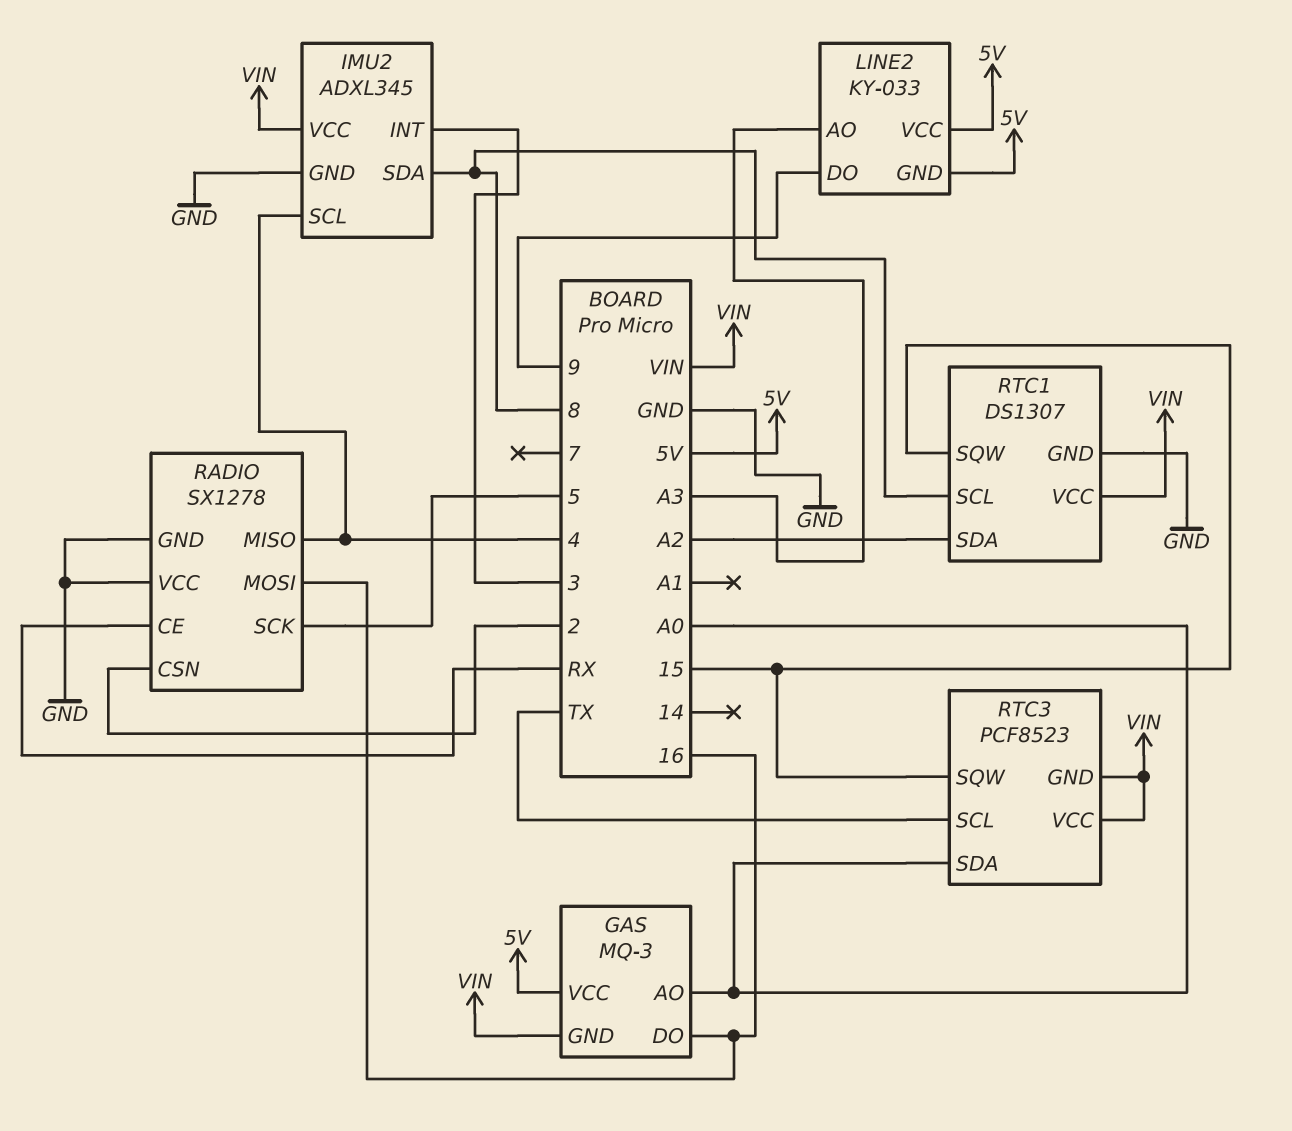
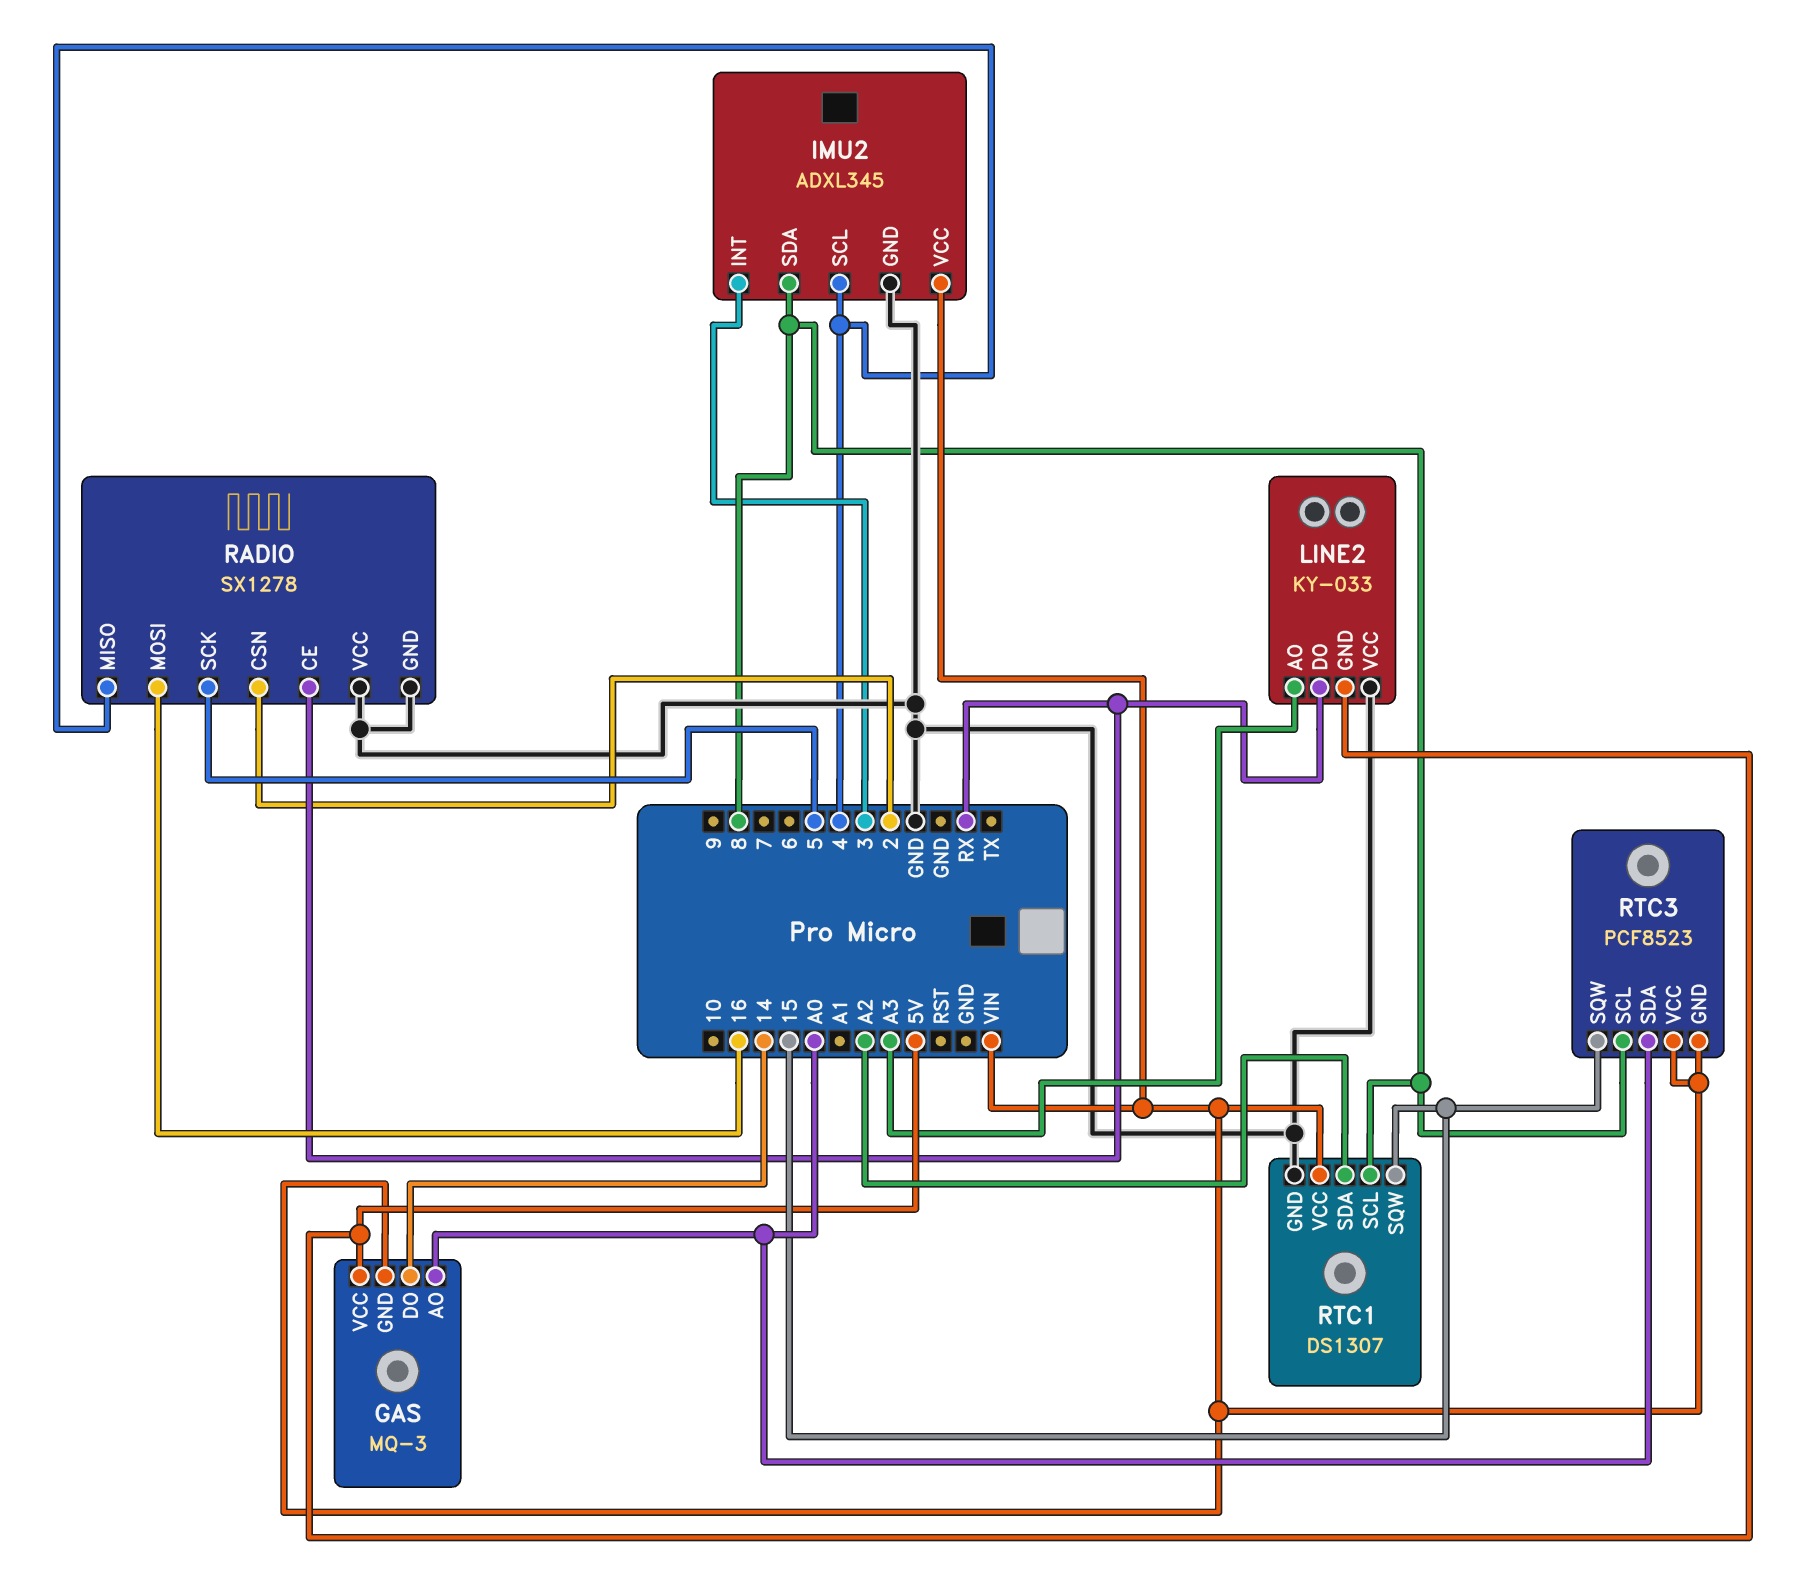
GAS pin DO: 16 -> 14
LINE2 pin DO: 9 -> RX
LINE2 pin VCC: 5V -> GND
RTC3 pin SCL: TX -> 8

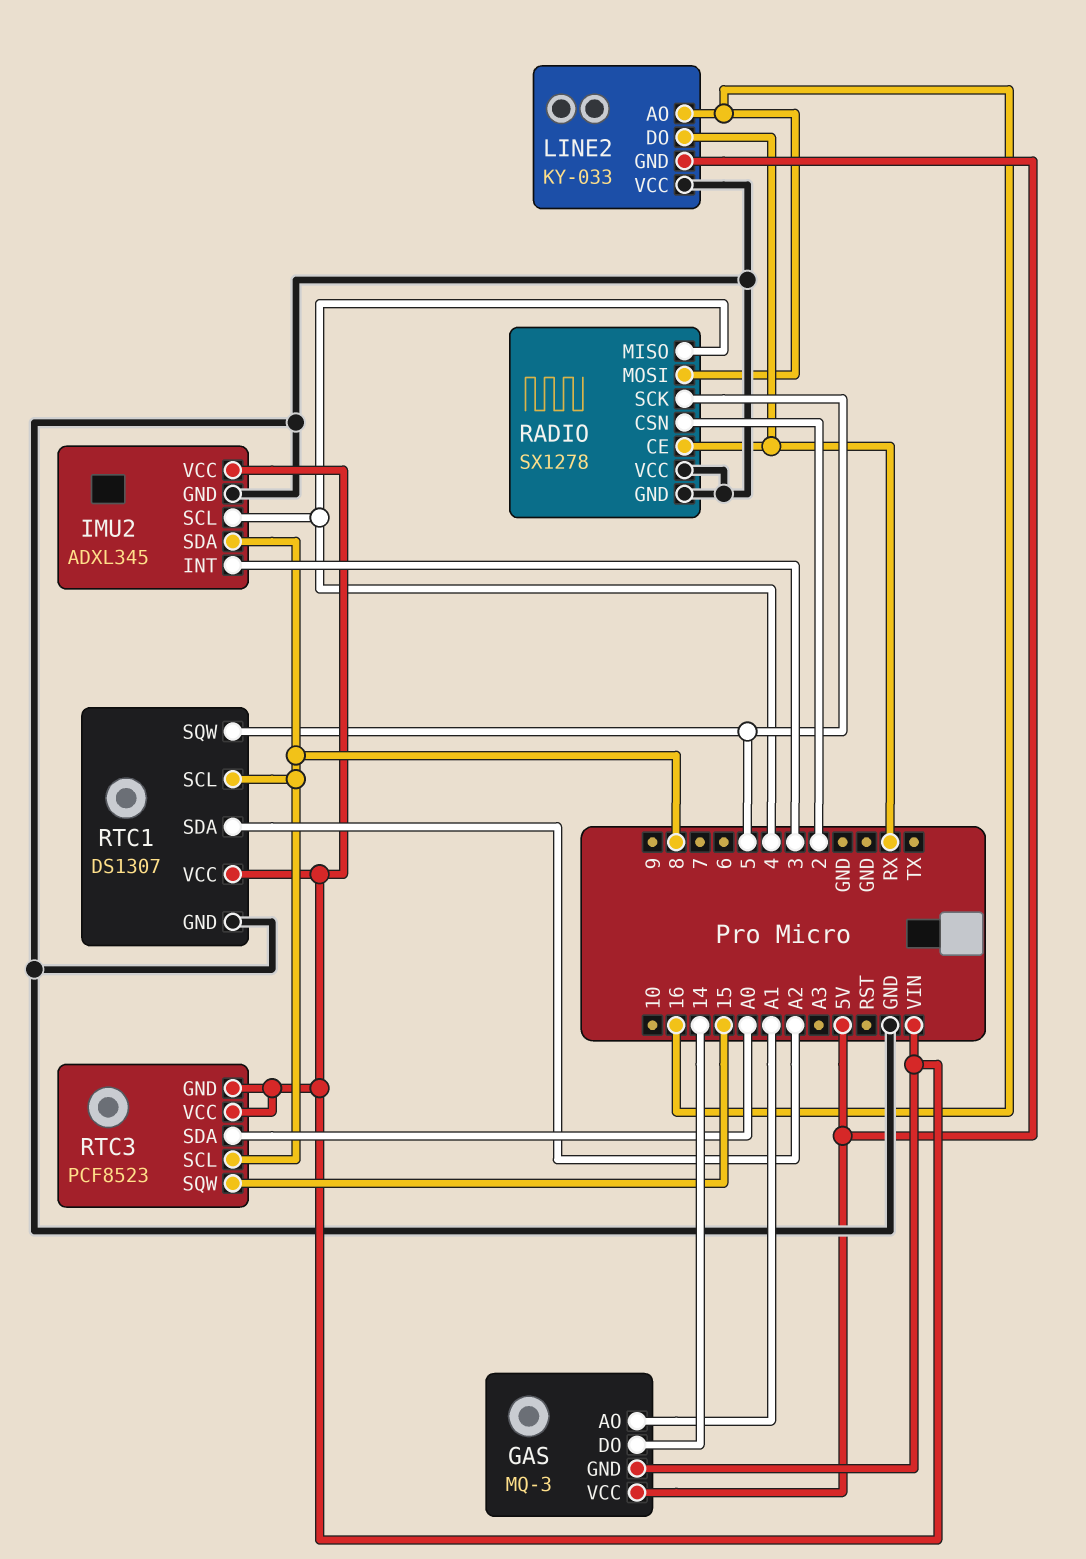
GAS pin AO: A0 -> A1
LINE2 pin AO: A3 -> 16
RTC1 pin SQW: 15 -> 5

